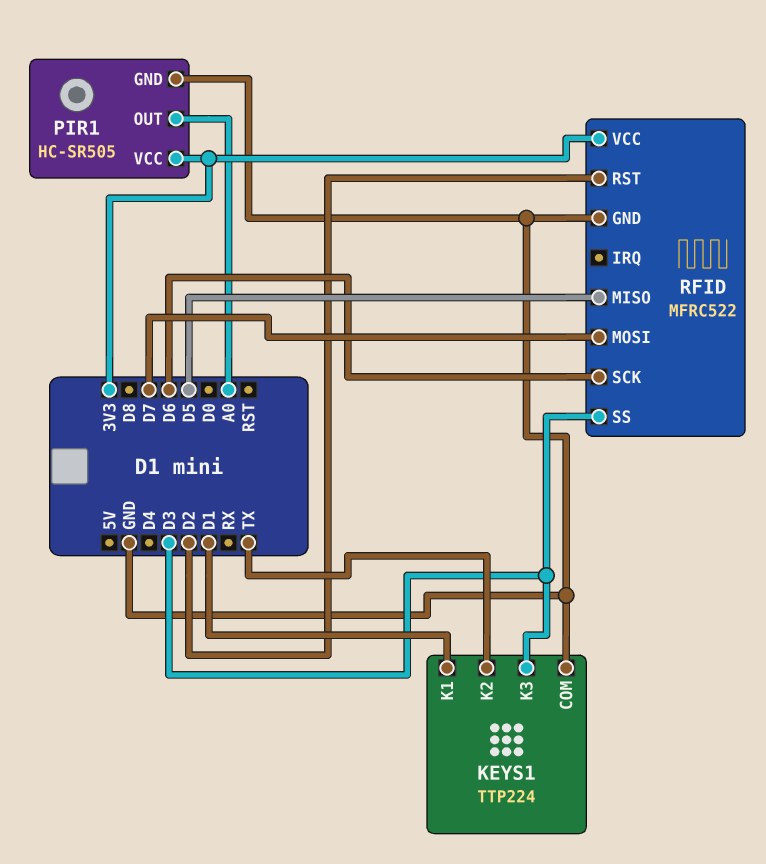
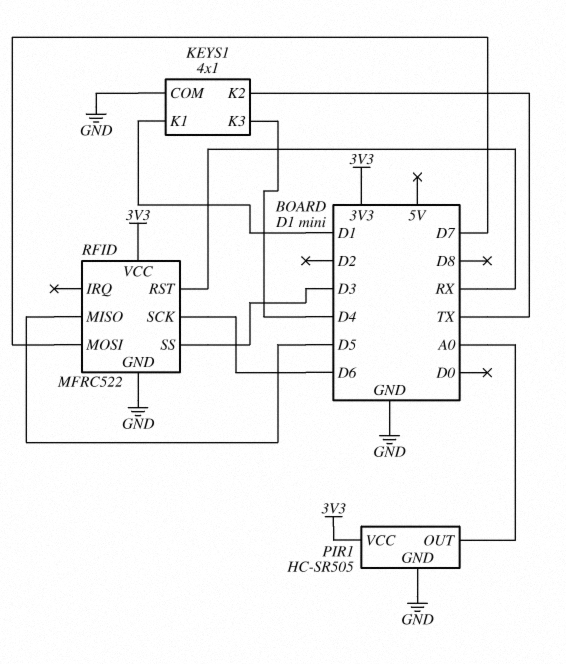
KEYS1: TTP224 -> 4x1
KEYS1 pin K3: D3 -> D4
RFID pin RST: D2 -> RX

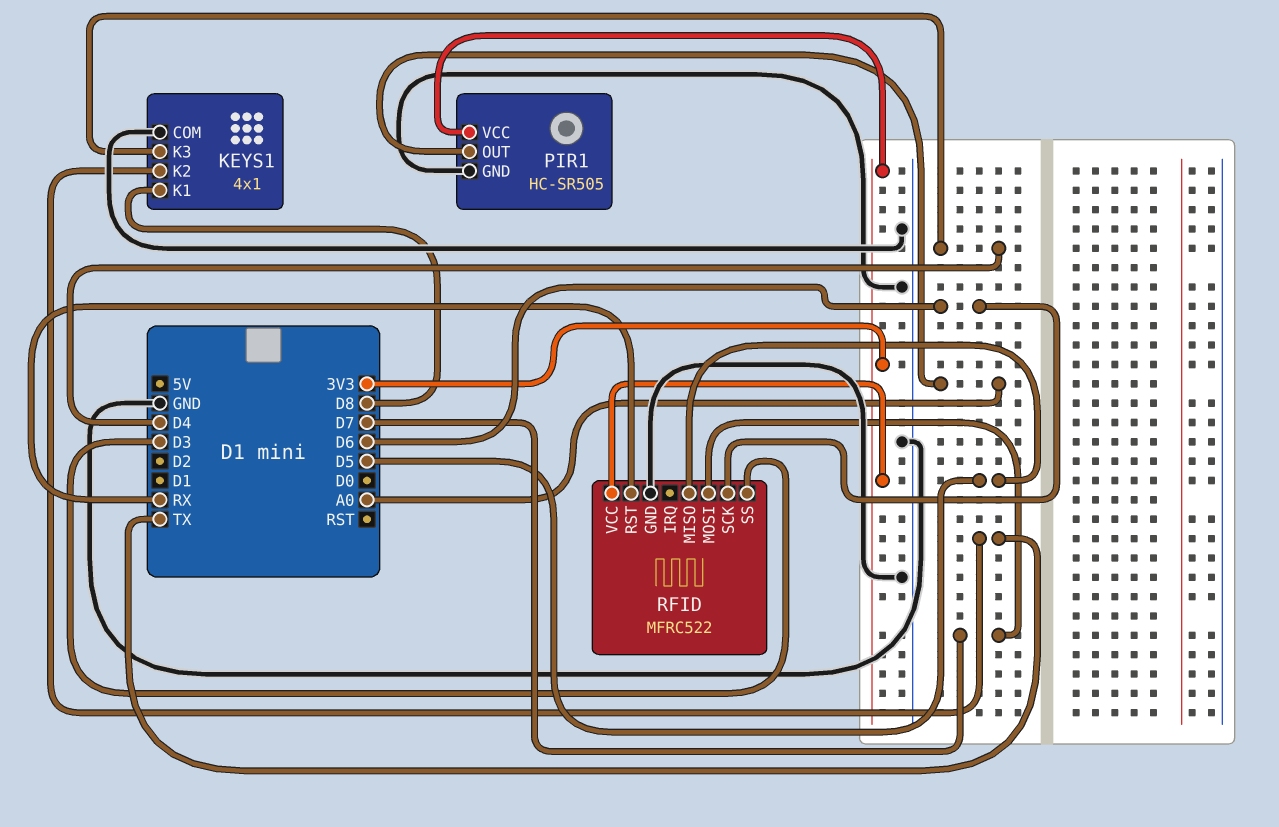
KEYS1 pin K1: D1 -> D8

